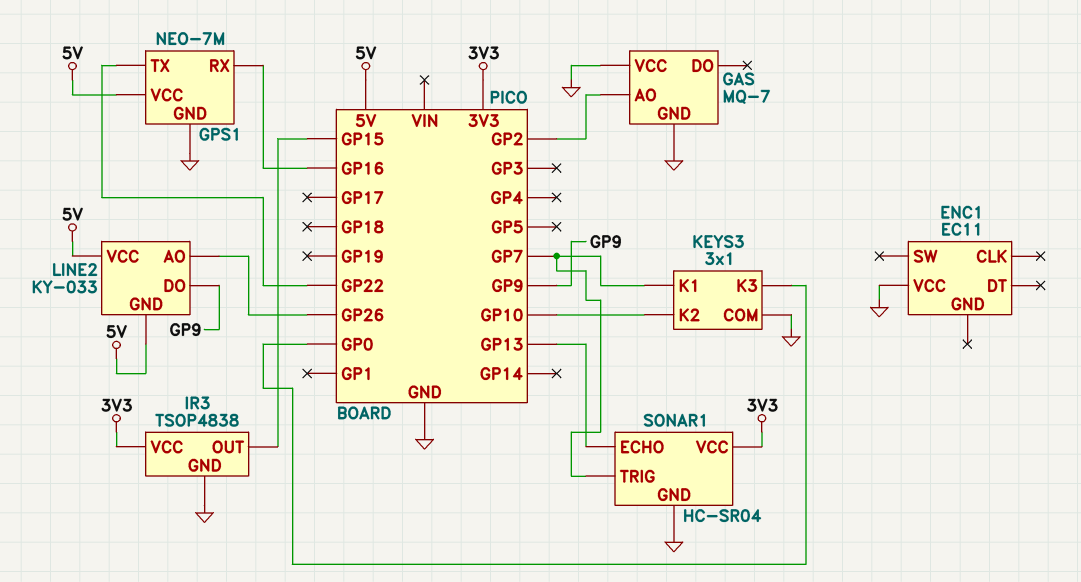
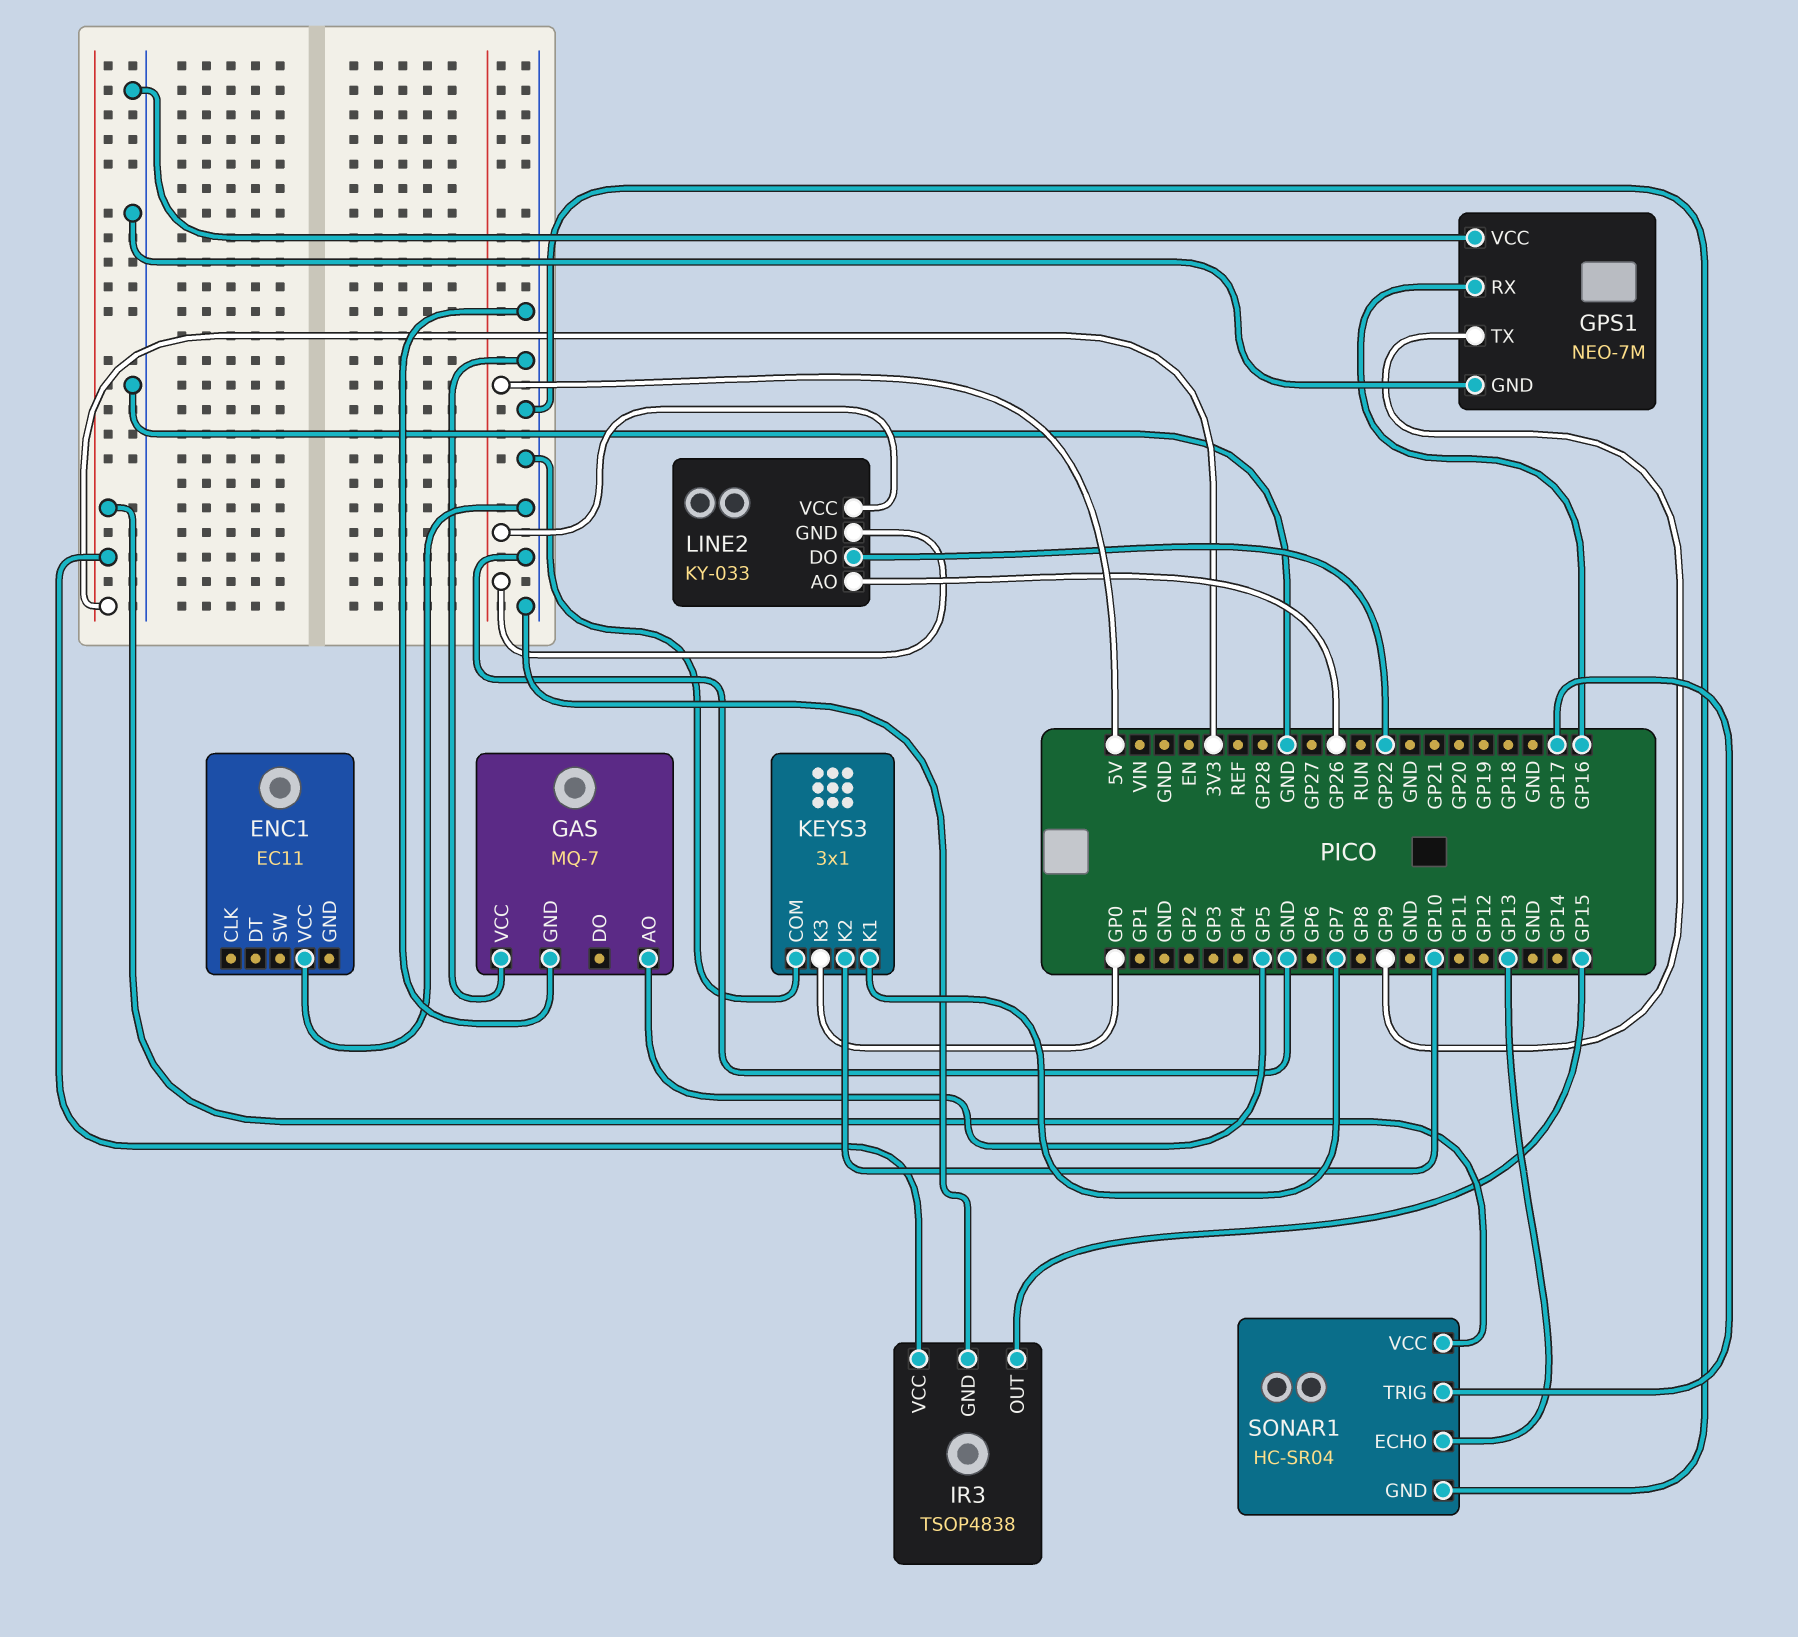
GAS pin AO: GP2 -> GP5
GPS1 pin TX: GP22 -> GP9
GPS1 pin VCC: 5V -> GND
LINE2 pin DO: GP9 -> GP22
SONAR1 pin TRIG: GP7 -> GP17

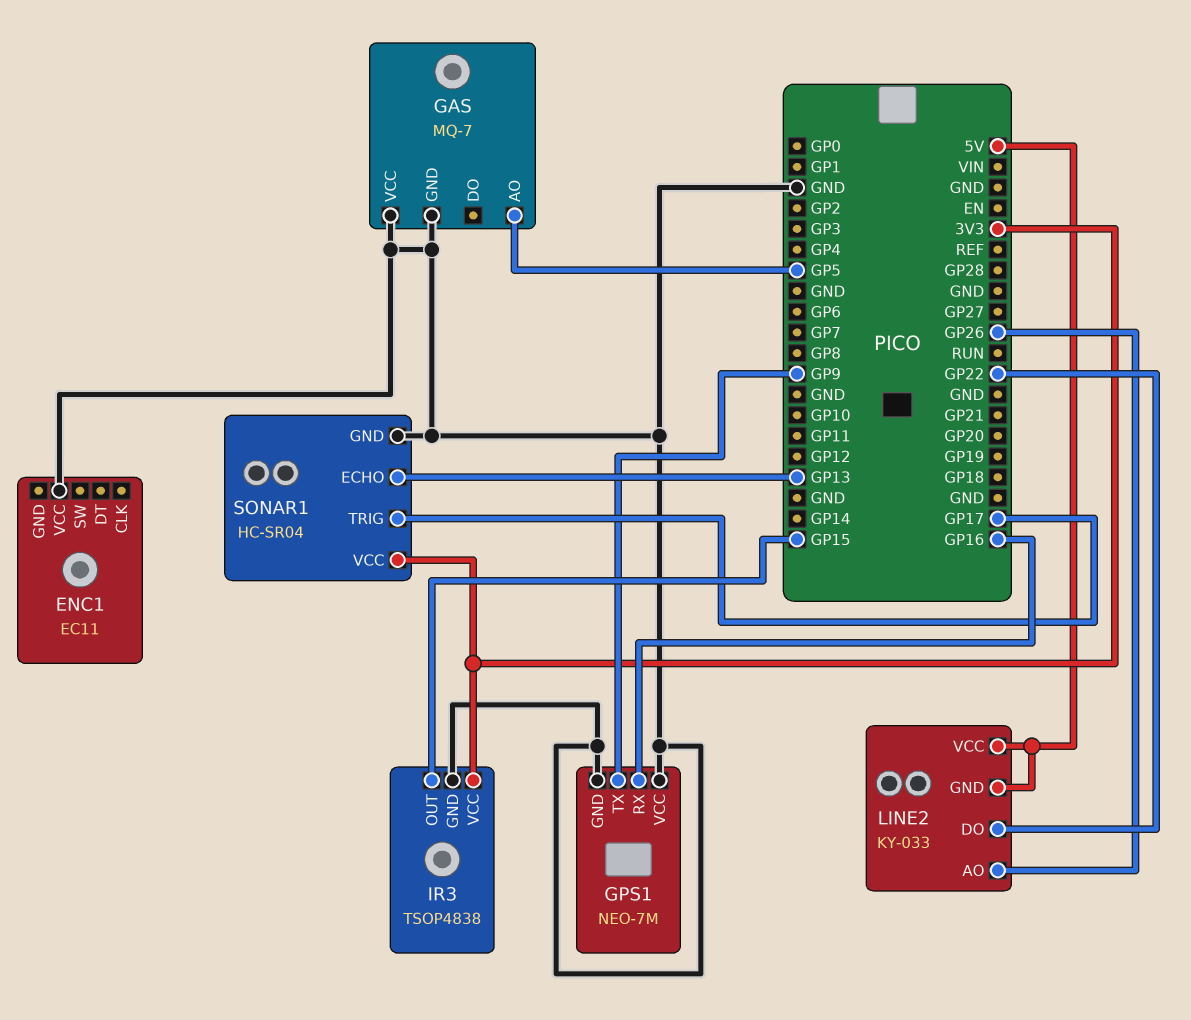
KEYS3: 3x1 -> none
KEYS3 pin COM: GND -> none
KEYS3 pin K1: GP7 -> none
KEYS3 pin K2: GP10 -> none
KEYS3 pin K3: GP0 -> none

